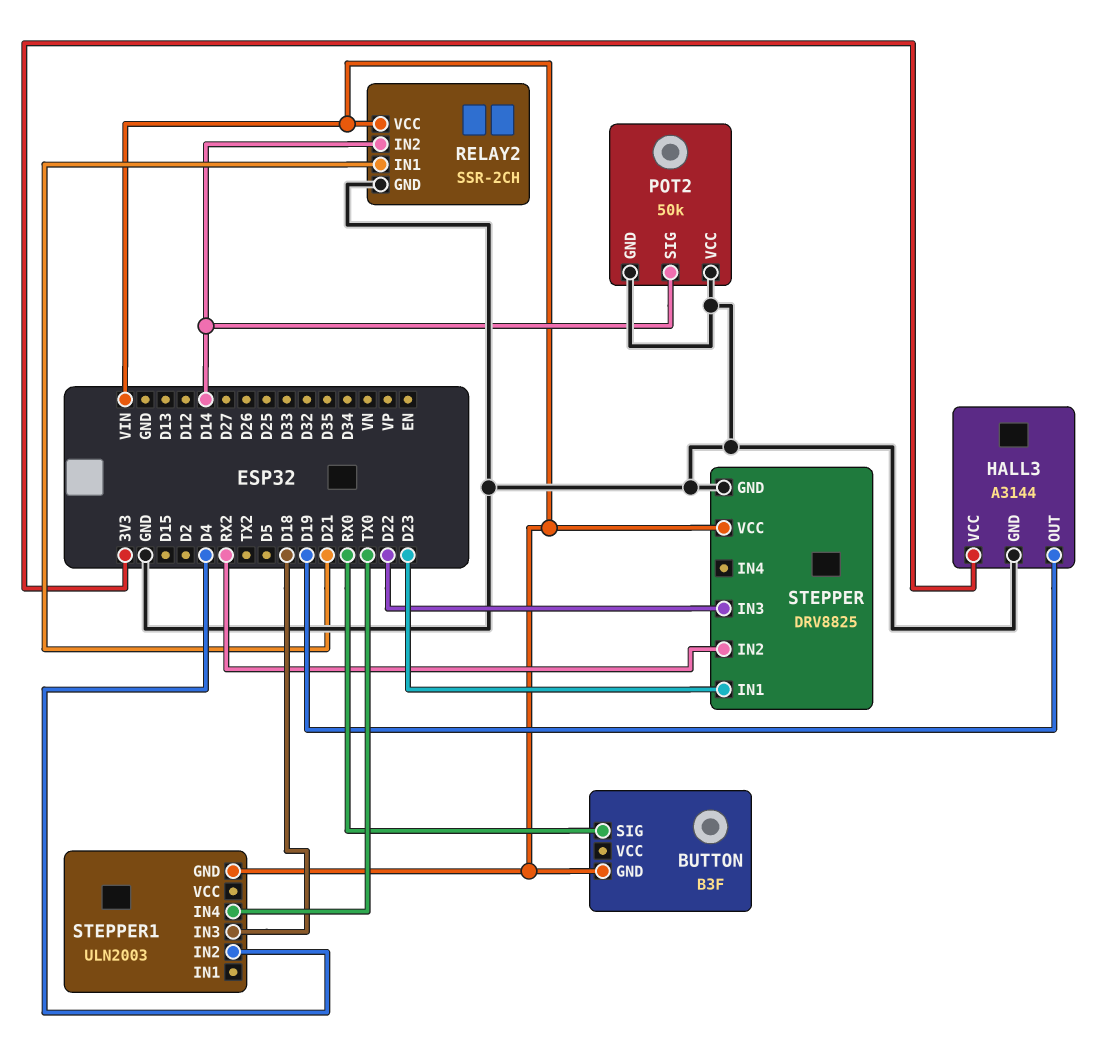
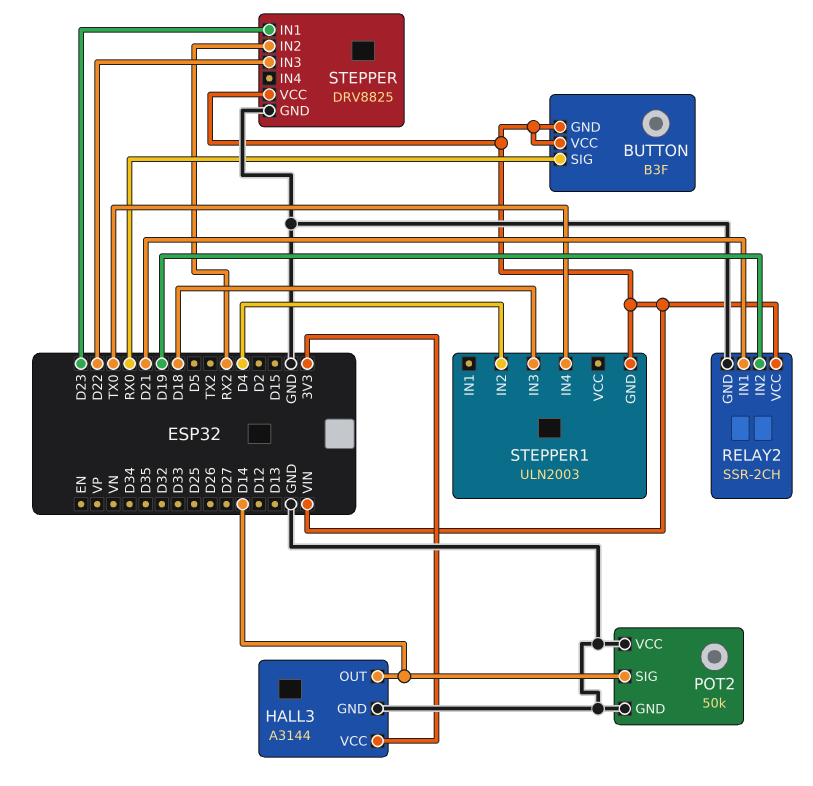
BUTTON pin VCC: none -> VIN
HALL3 pin OUT: D19 -> D14
RELAY2 pin IN2: D14 -> D19

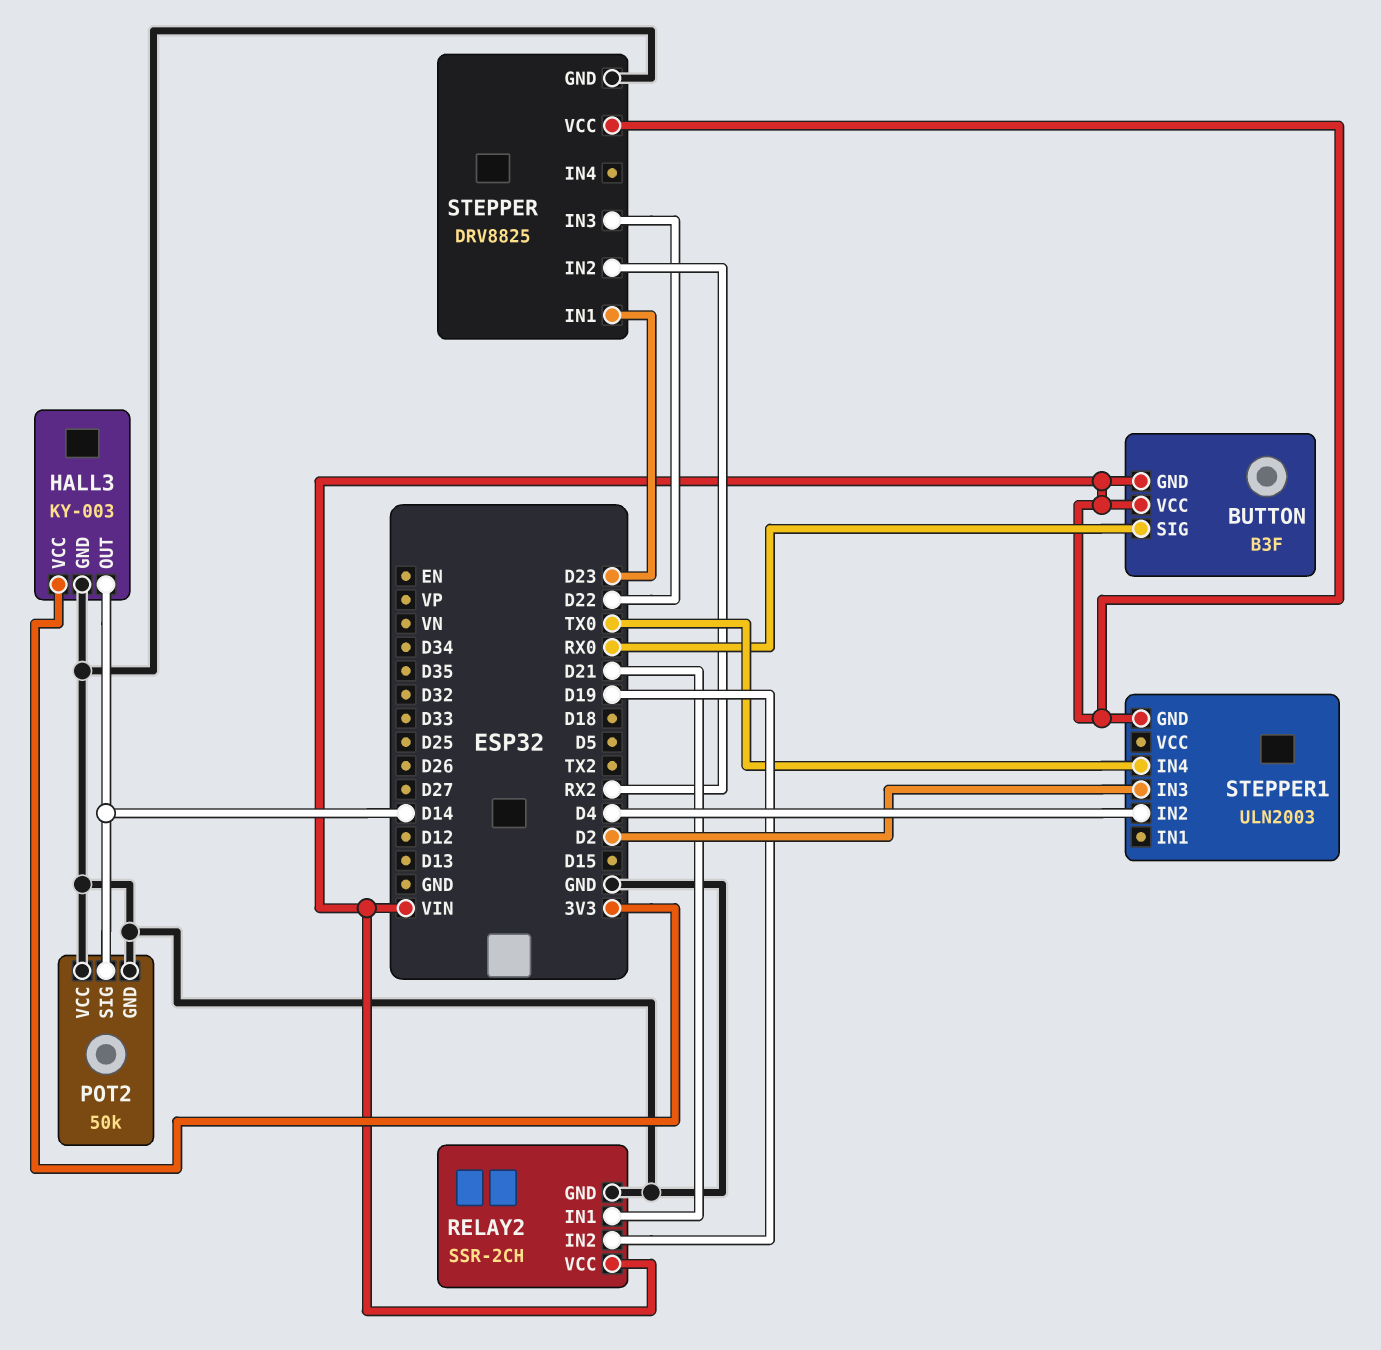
HALL3: A3144 -> KY-003
STEPPER1 pin IN3: D18 -> D2

